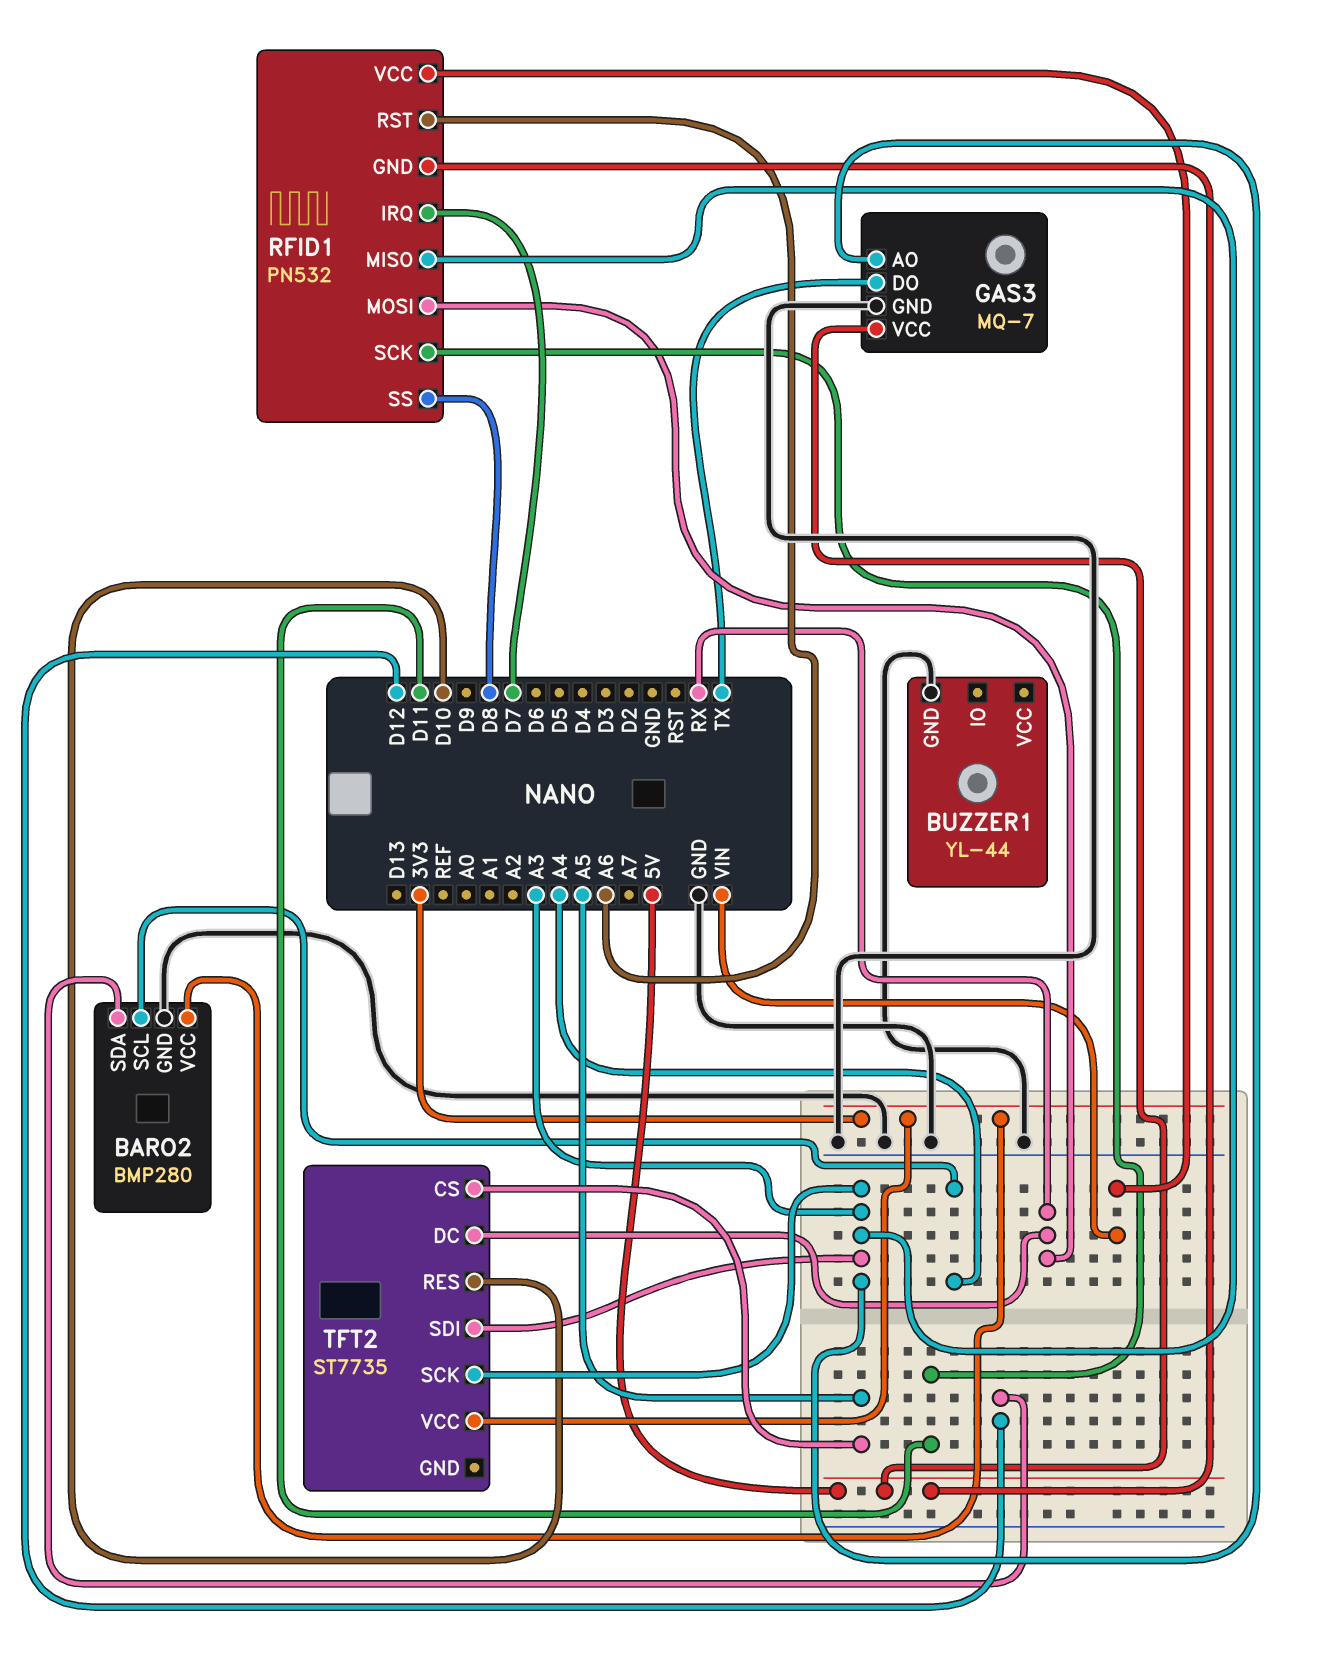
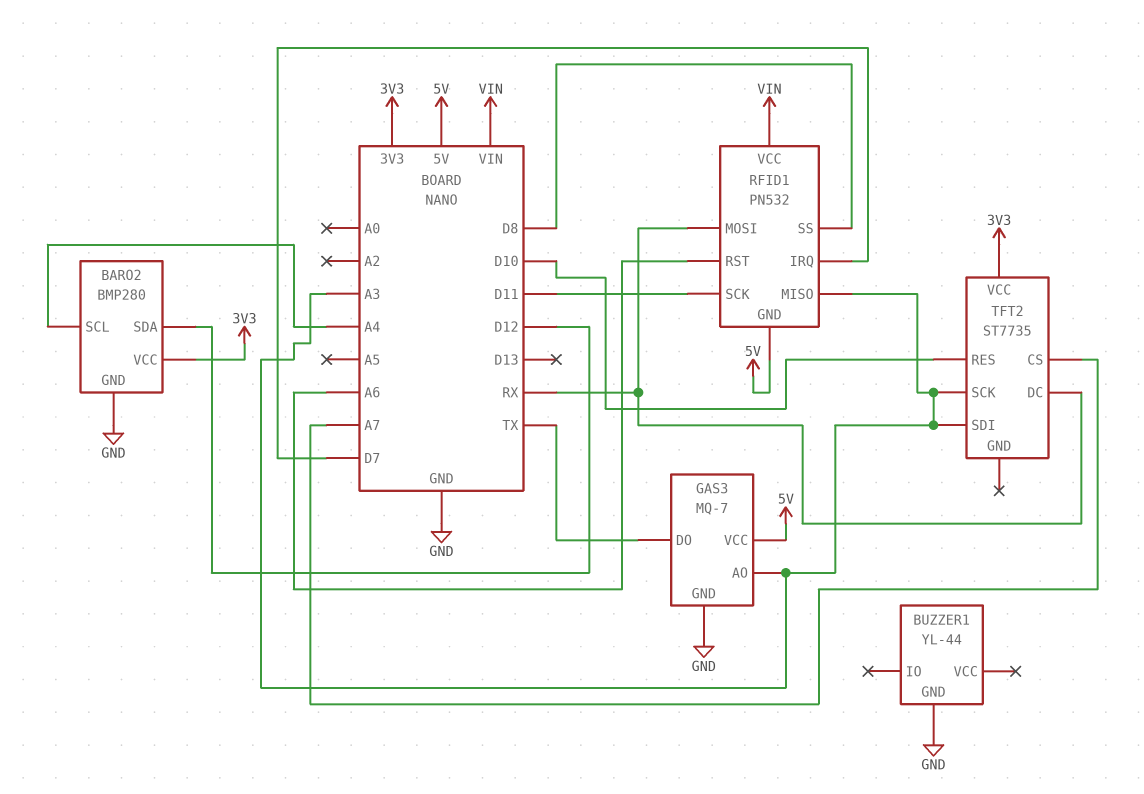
TFT2 pin CS: A5 -> A7

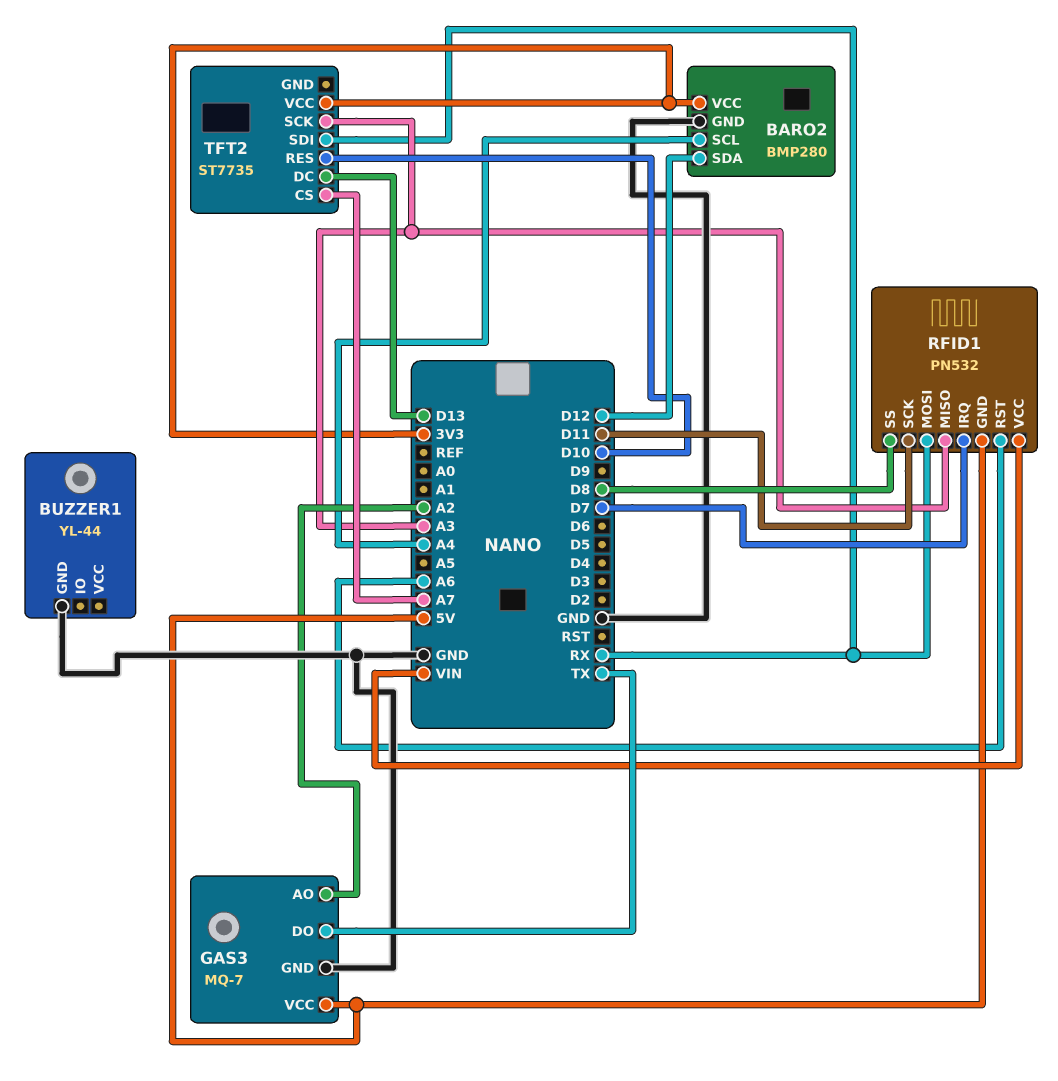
GAS3 pin AO: A3 -> A2
TFT2 pin DC: RX -> D13
TFT2 pin SDI: A3 -> RX

